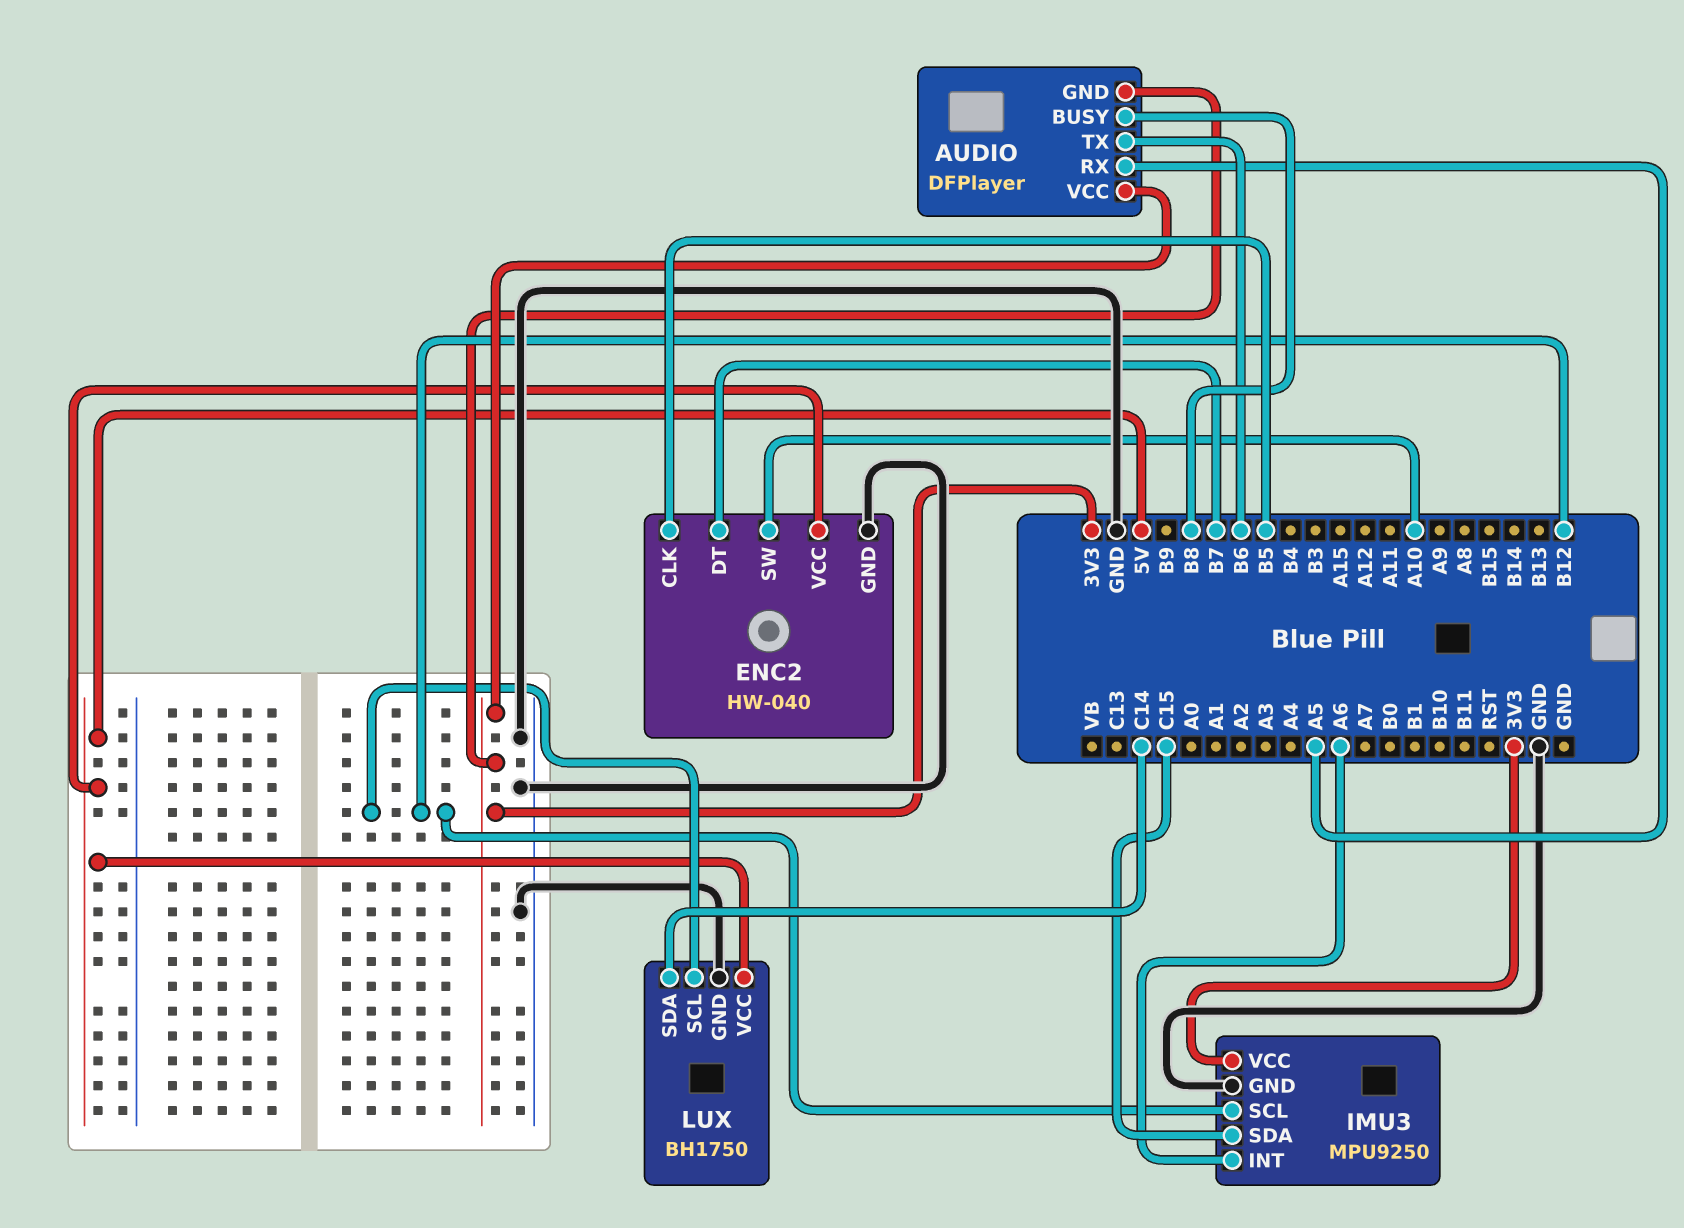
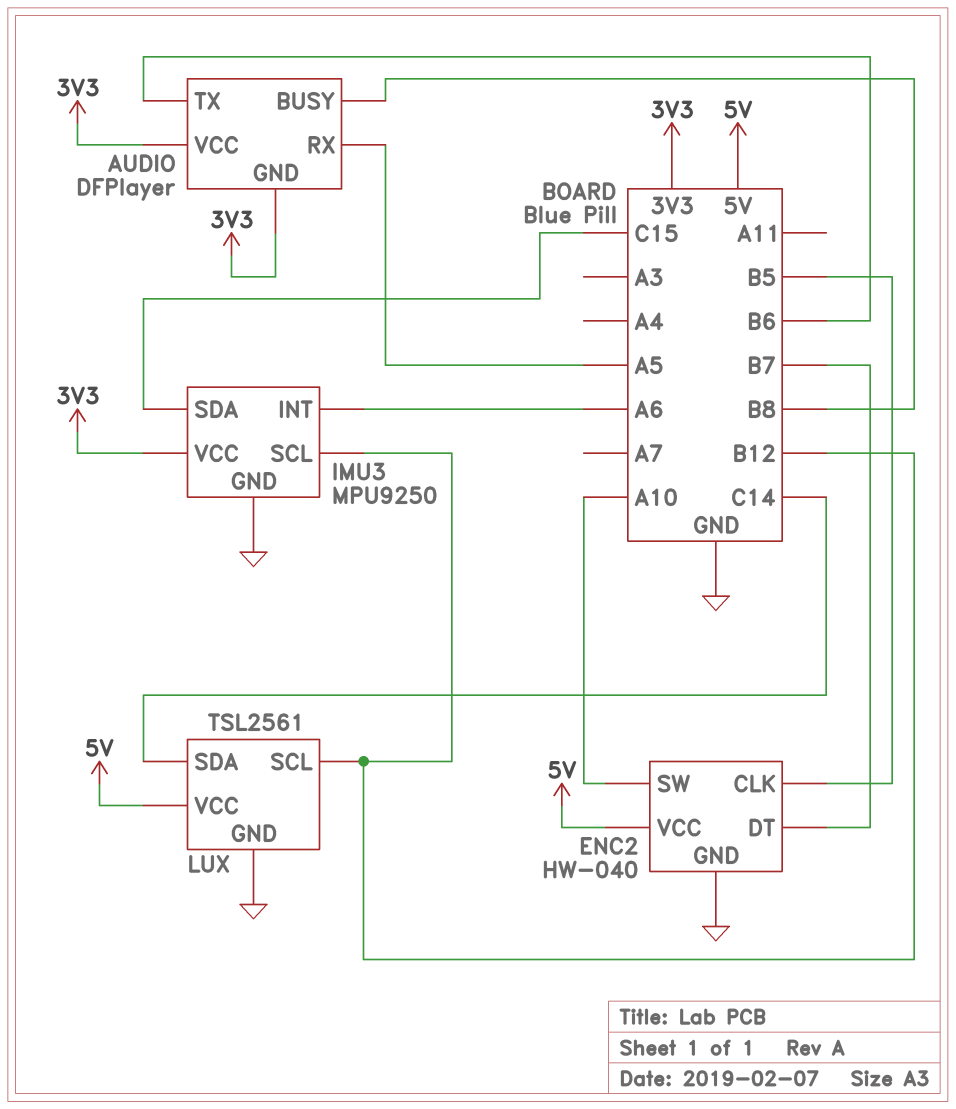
LUX: BH1750 -> TSL2561

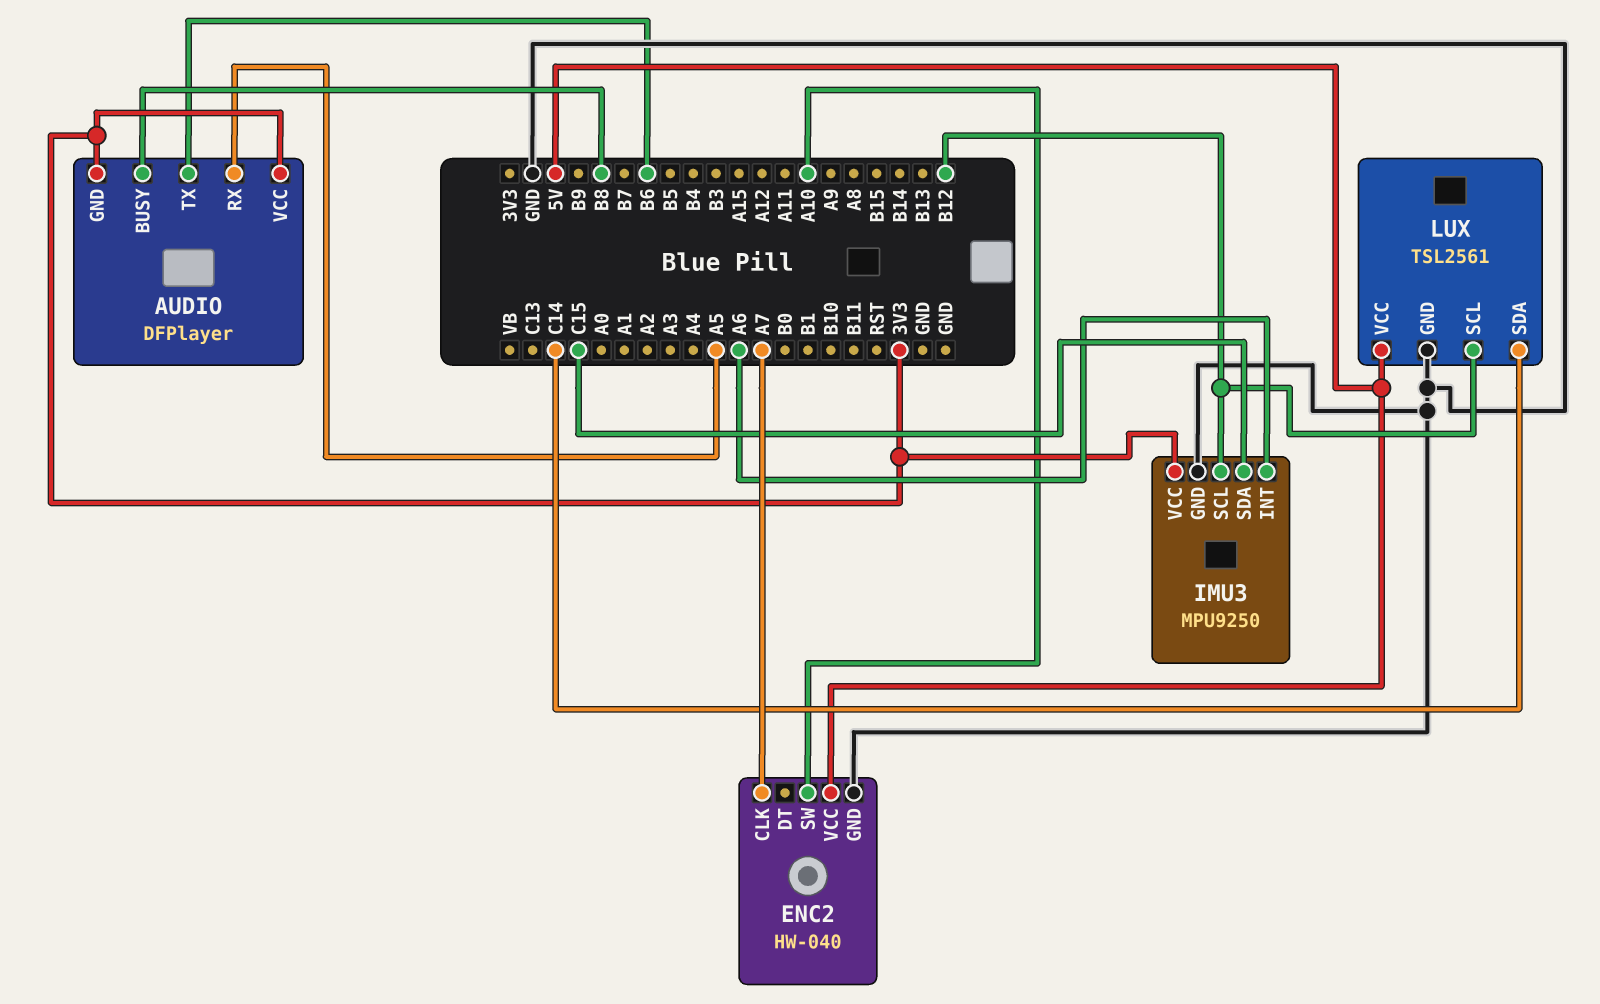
ENC2 pin CLK: B5 -> A7
ENC2 pin DT: B7 -> none

